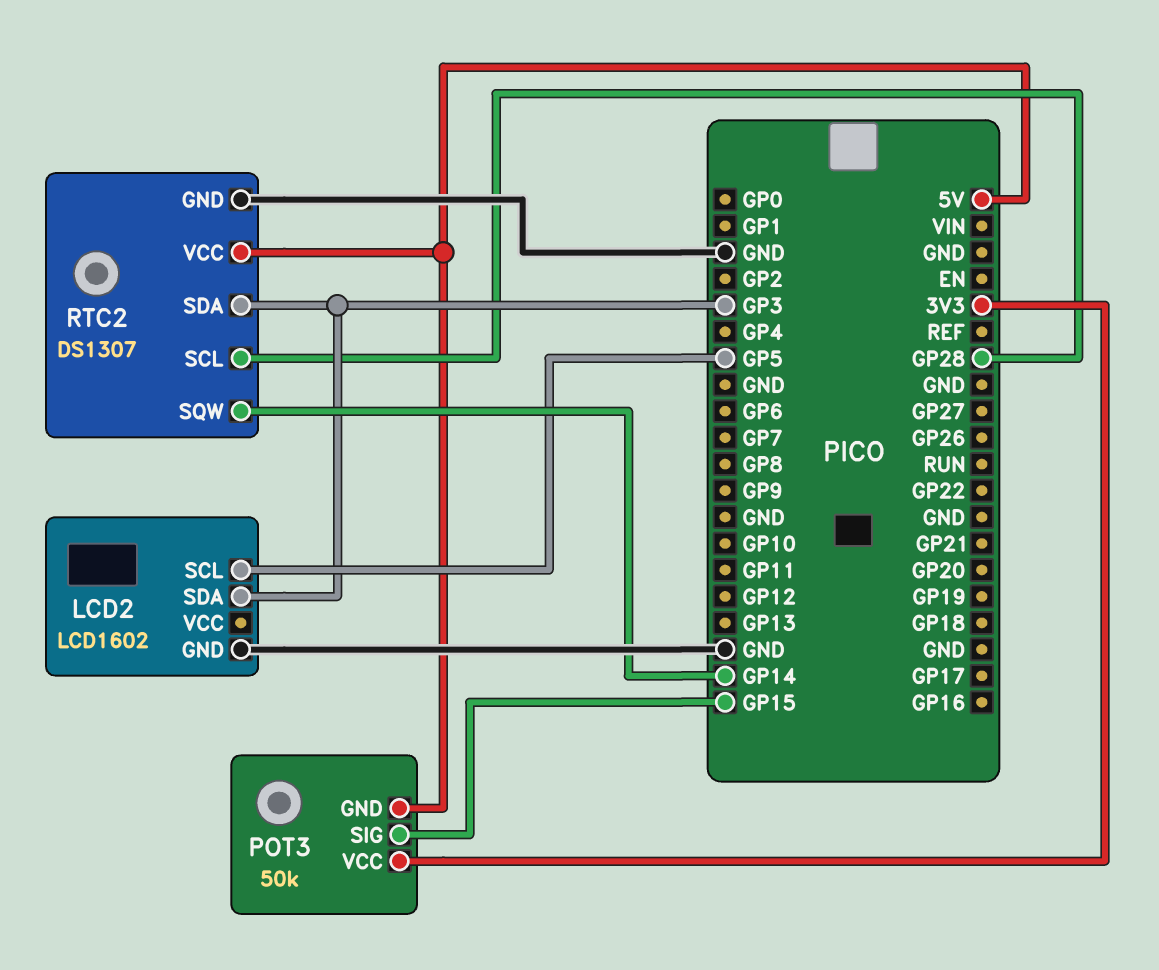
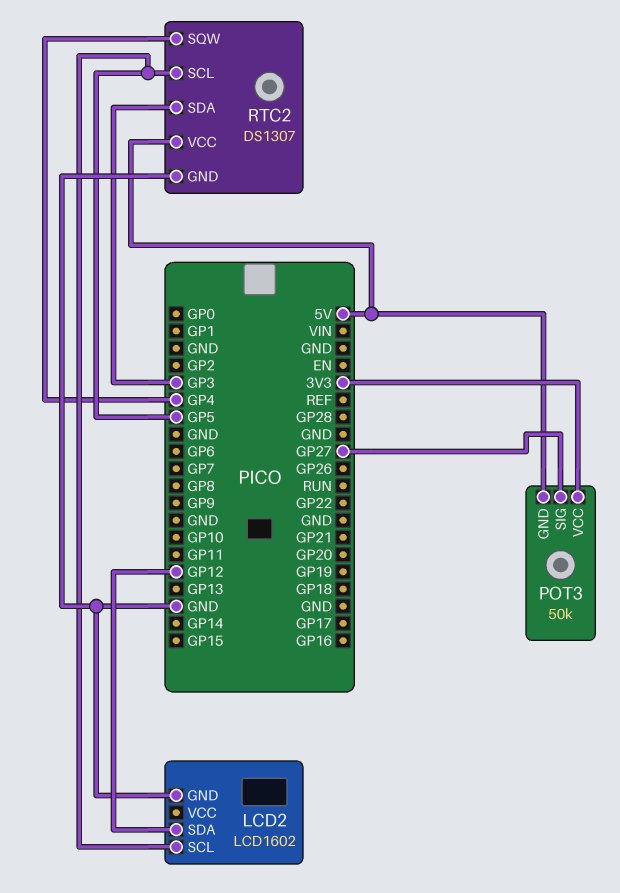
LCD2 pin SDA: GP3 -> GP12
POT3 pin SIG: GP15 -> GP27
RTC2 pin SCL: GP28 -> GP5
RTC2 pin SQW: GP14 -> GP4

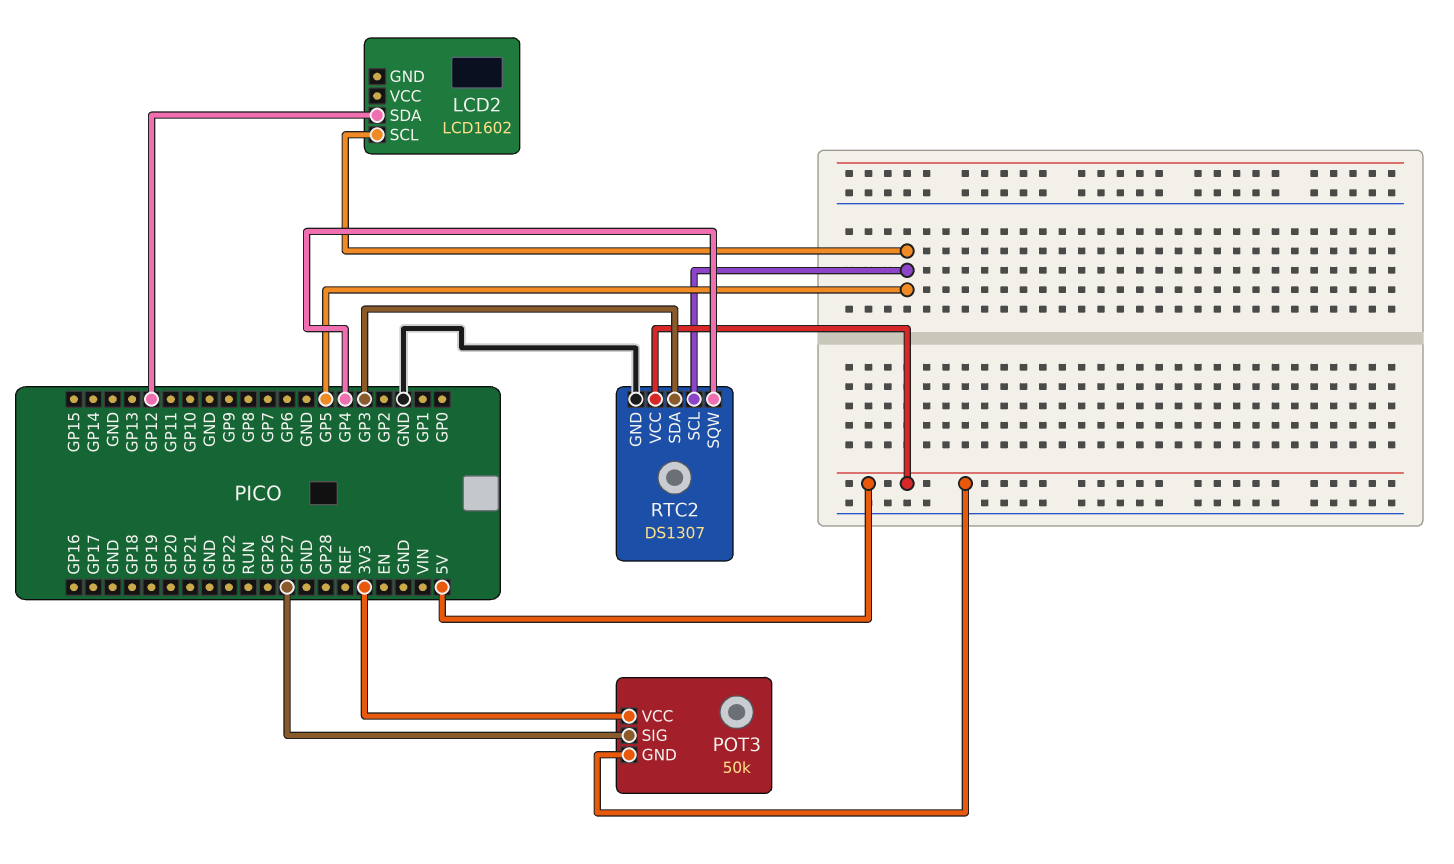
LCD2 pin GND: GND -> none

